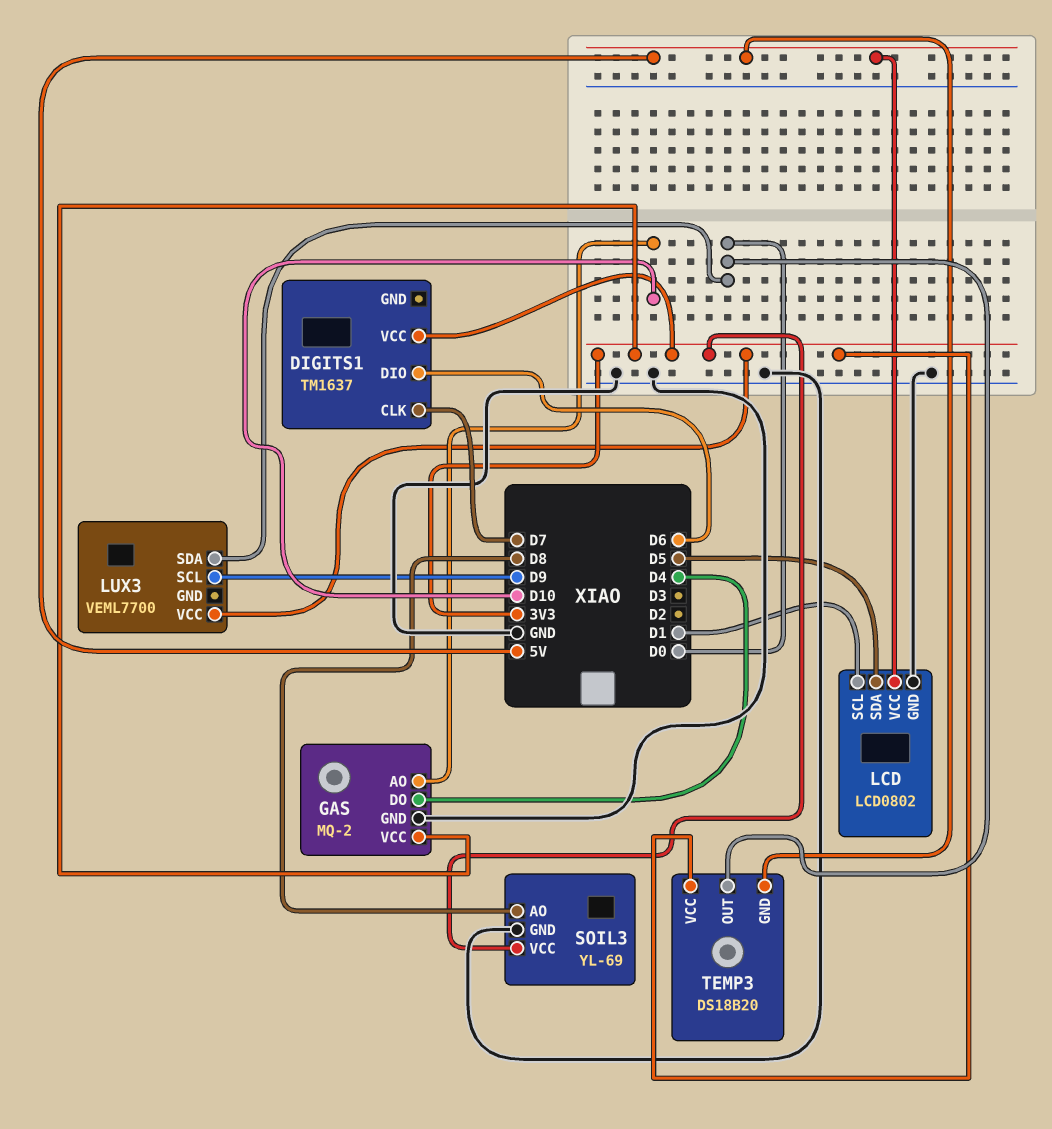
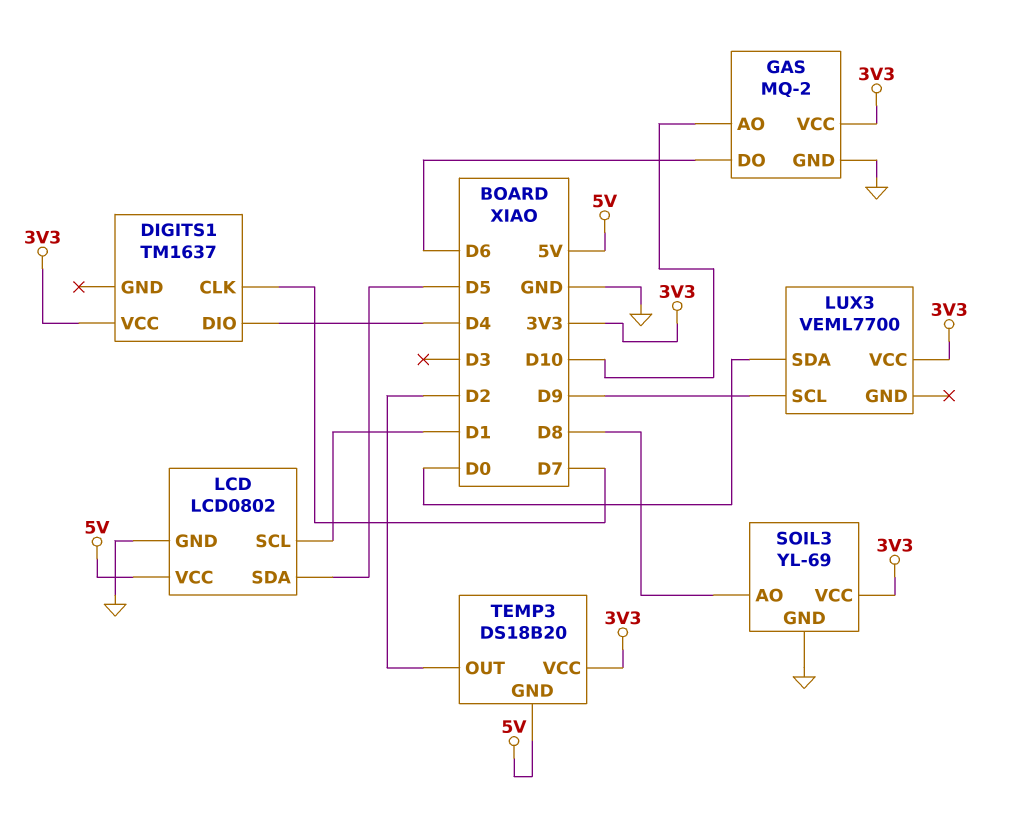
DIGITS1 pin DIO: D6 -> D4
GAS pin DO: D4 -> D6
TEMP3 pin OUT: D0 -> D2

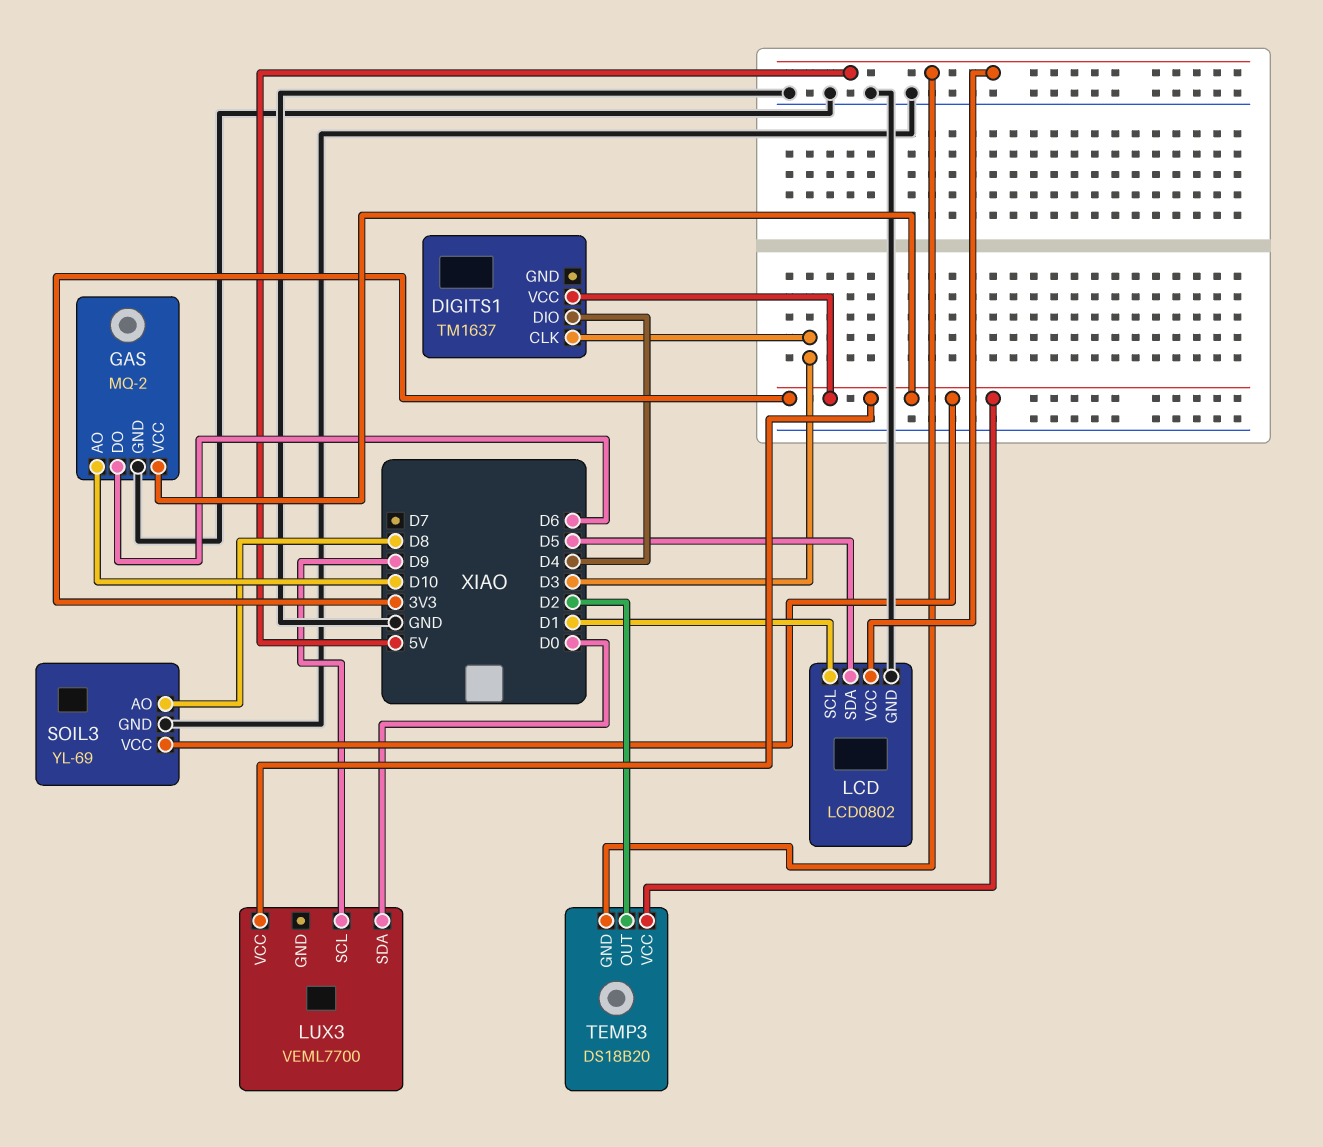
DIGITS1 pin CLK: D7 -> D3

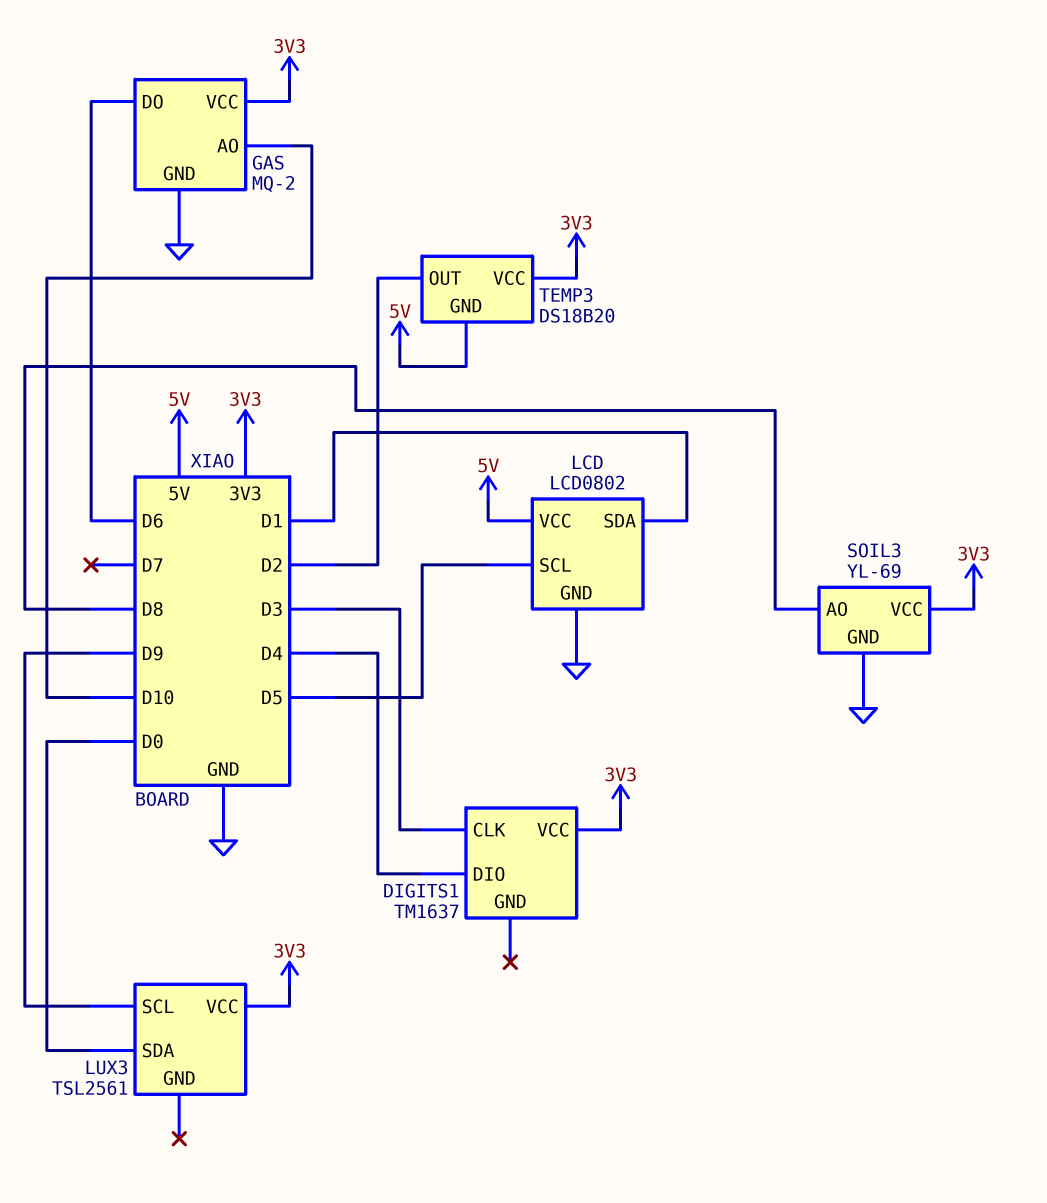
LCD pin SCL: D1 -> D5
LCD pin SDA: D5 -> D1
LUX3: VEML7700 -> TSL2561

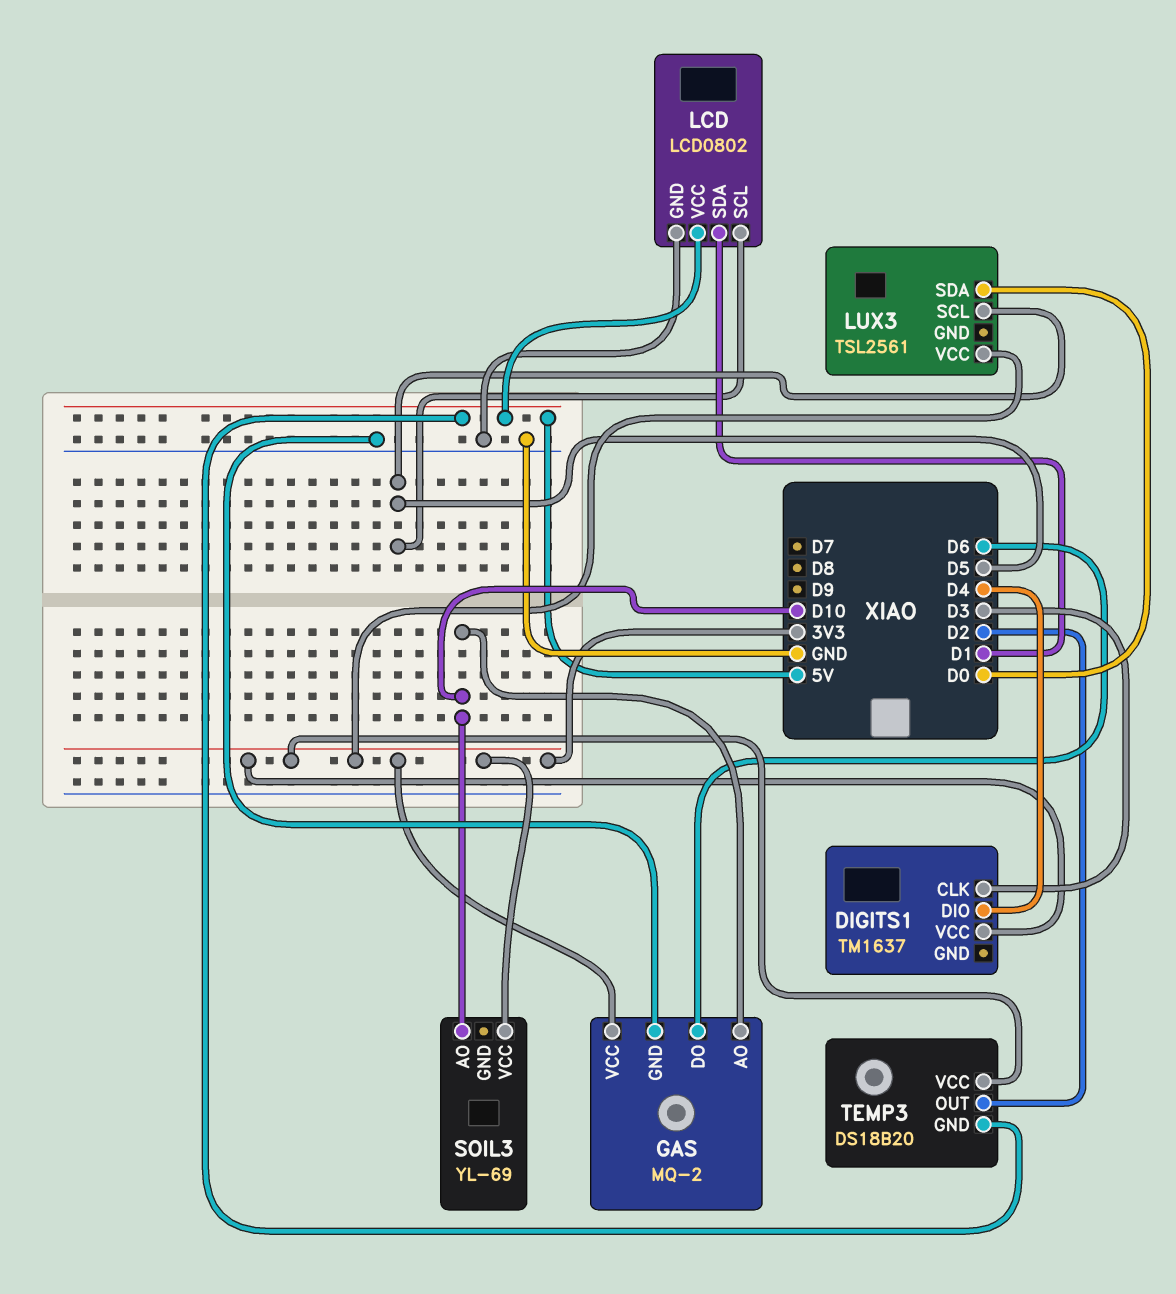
LUX3 pin SCL: D9 -> D5
SOIL3 pin AO: D8 -> D10
SOIL3 pin GND: GND -> none

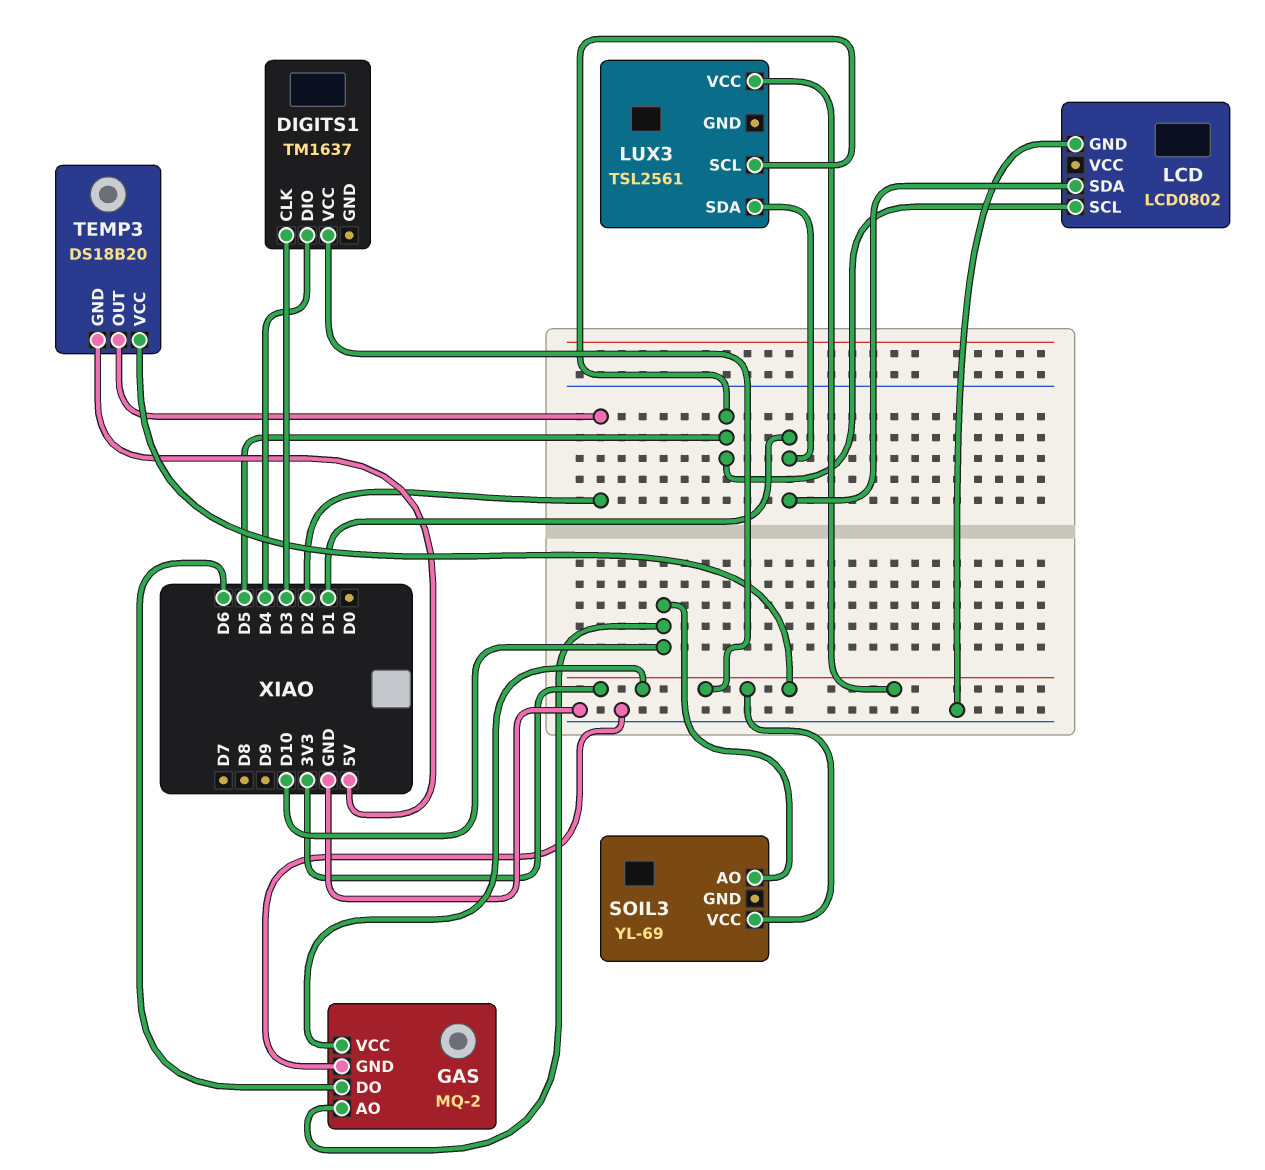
LCD pin VCC: 5V -> none
LUX3 pin SDA: D0 -> D1

